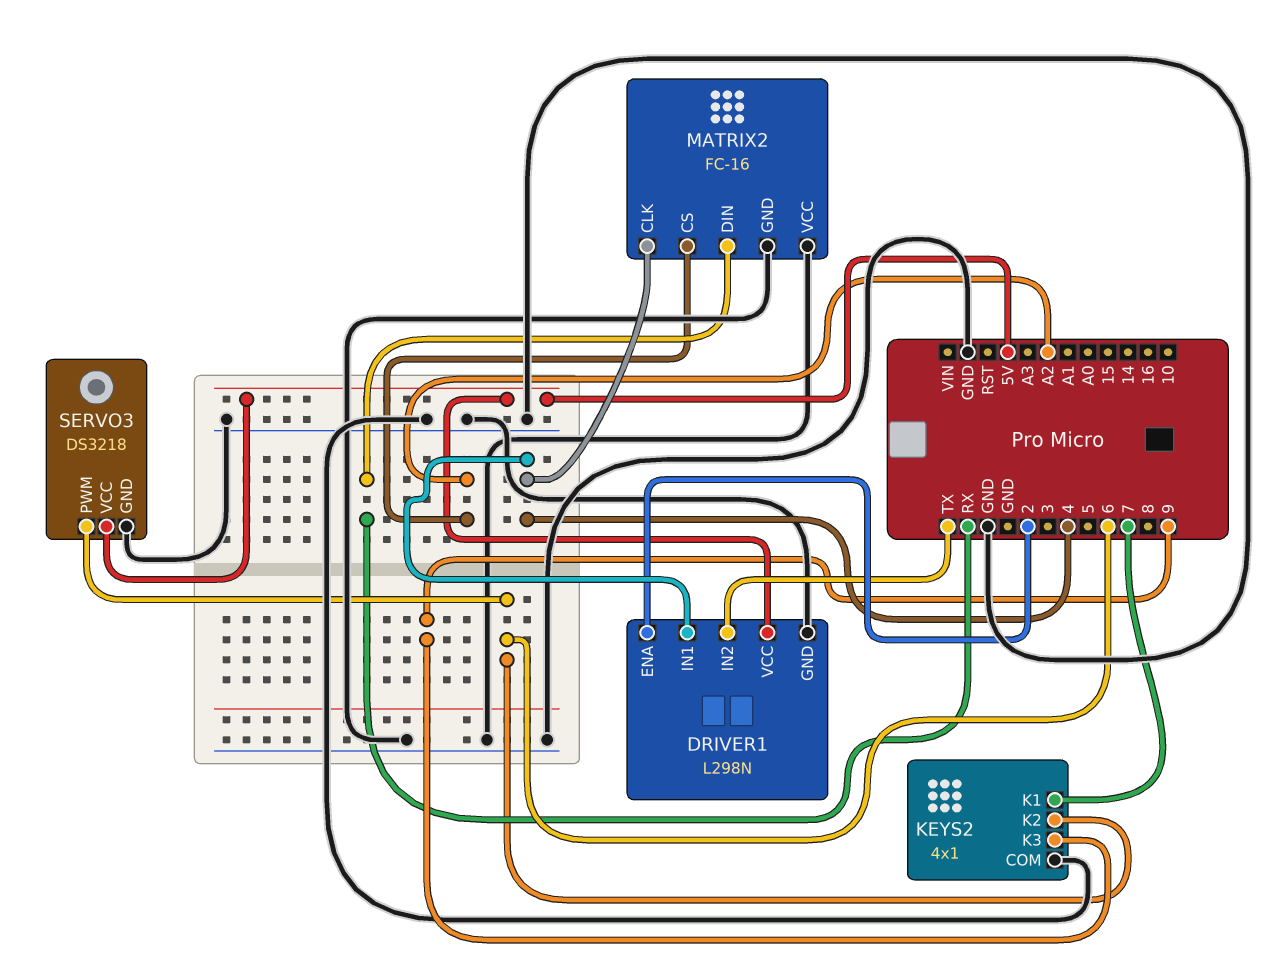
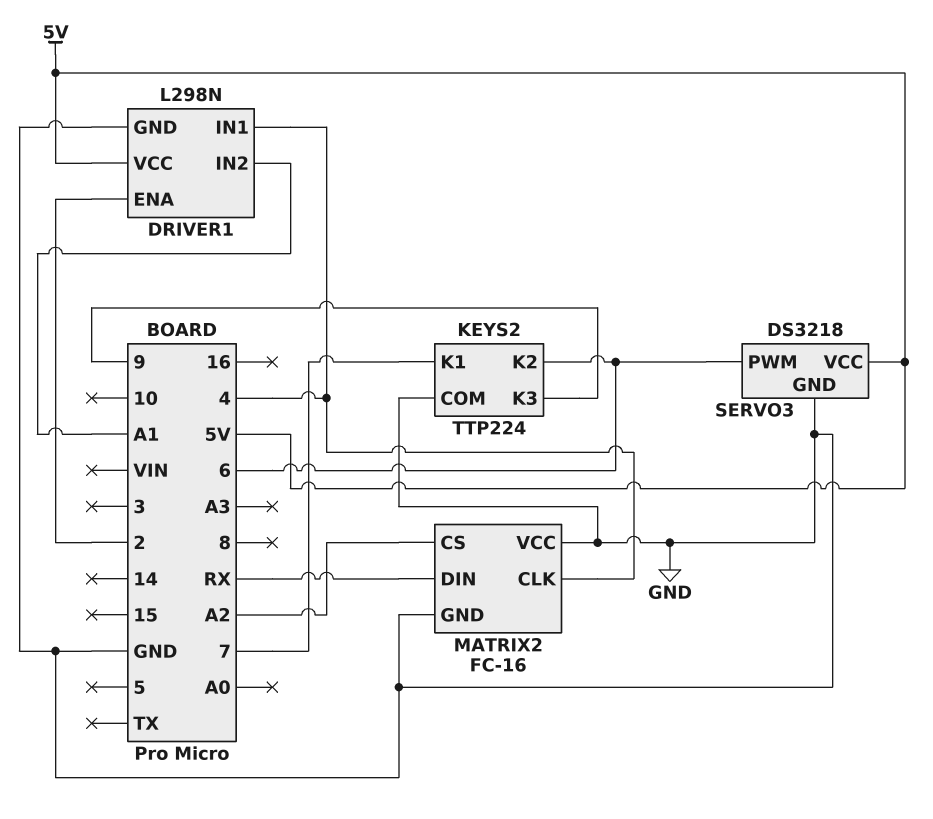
DRIVER1 pin IN2: TX -> A1
KEYS2: 4x1 -> TTP224

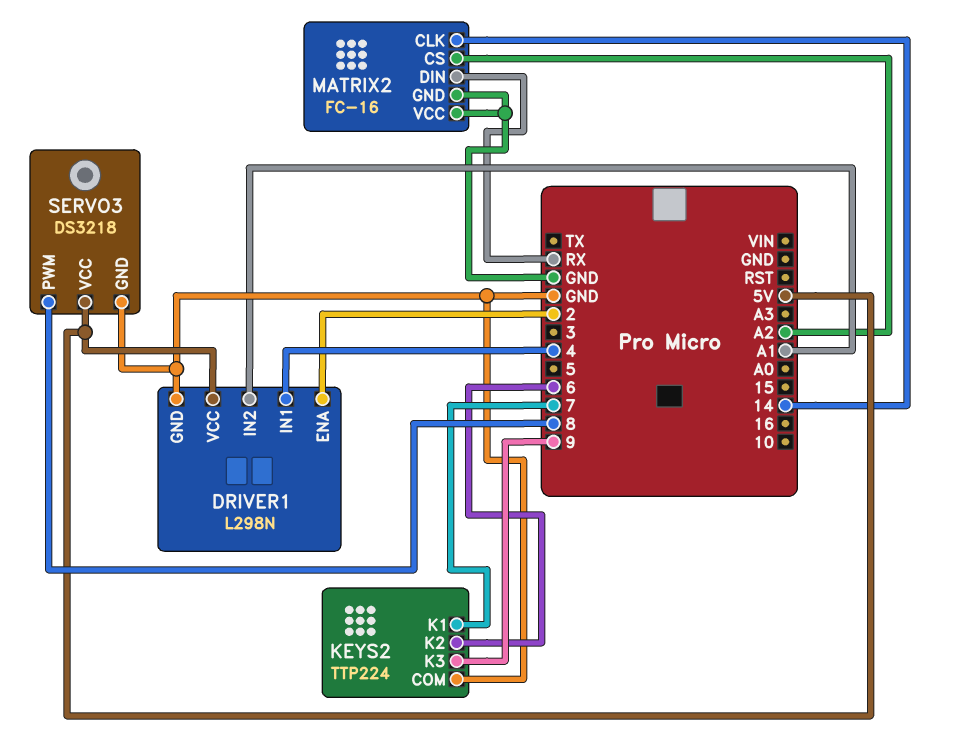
MATRIX2 pin CLK: 4 -> 14
SERVO3 pin PWM: 6 -> 8

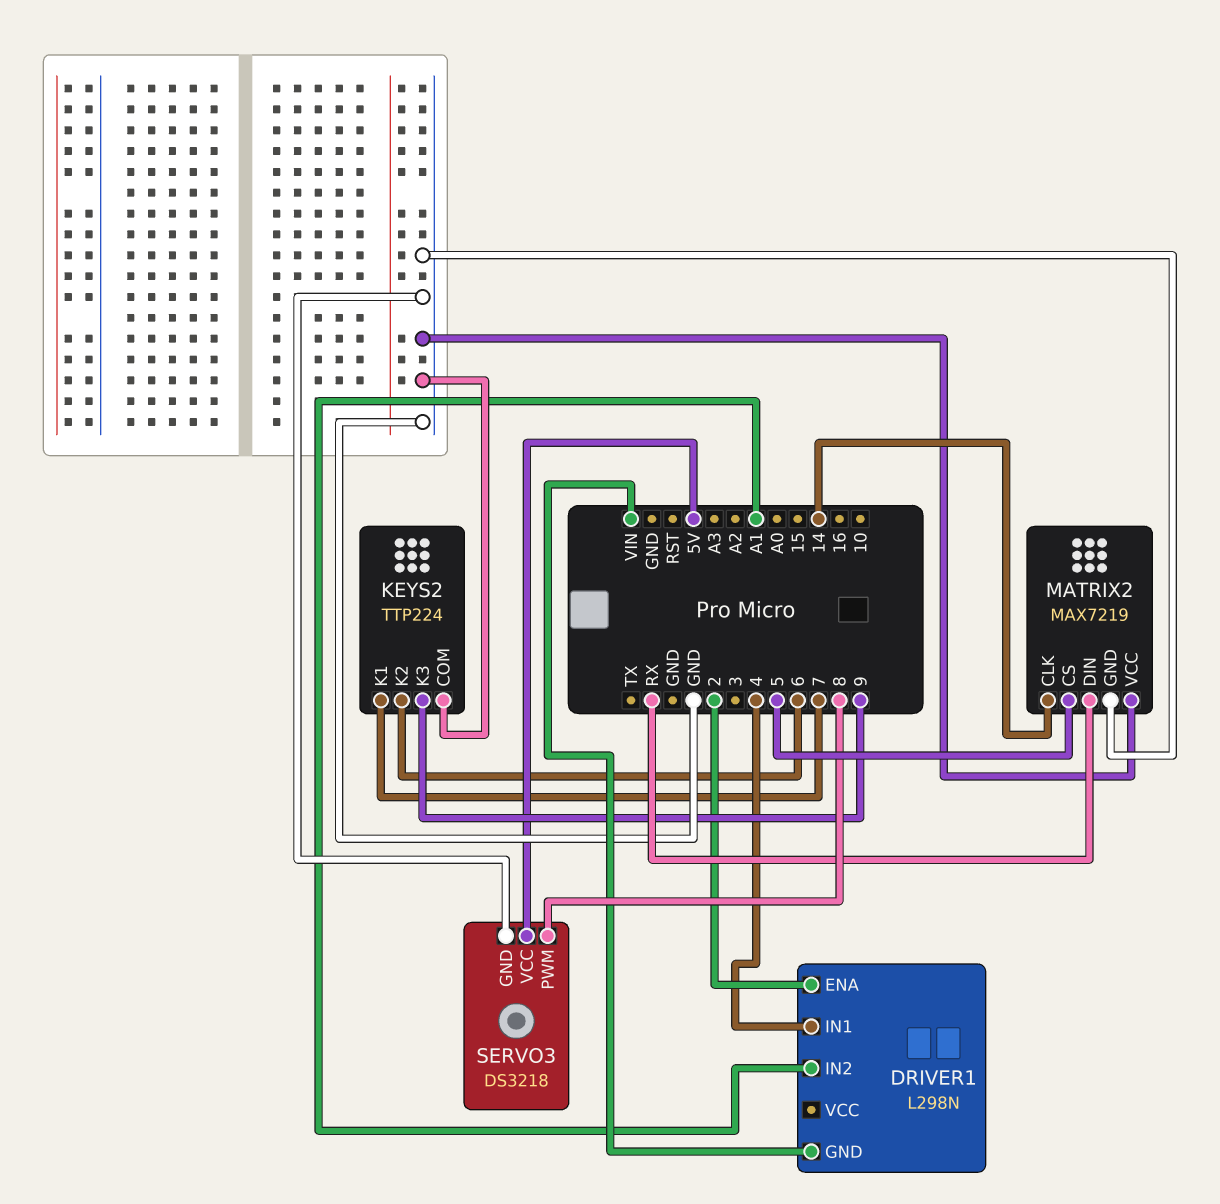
DRIVER1 pin GND: GND -> VIN
DRIVER1 pin VCC: 5V -> none
MATRIX2: FC-16 -> MAX7219
MATRIX2 pin CS: A2 -> 5

